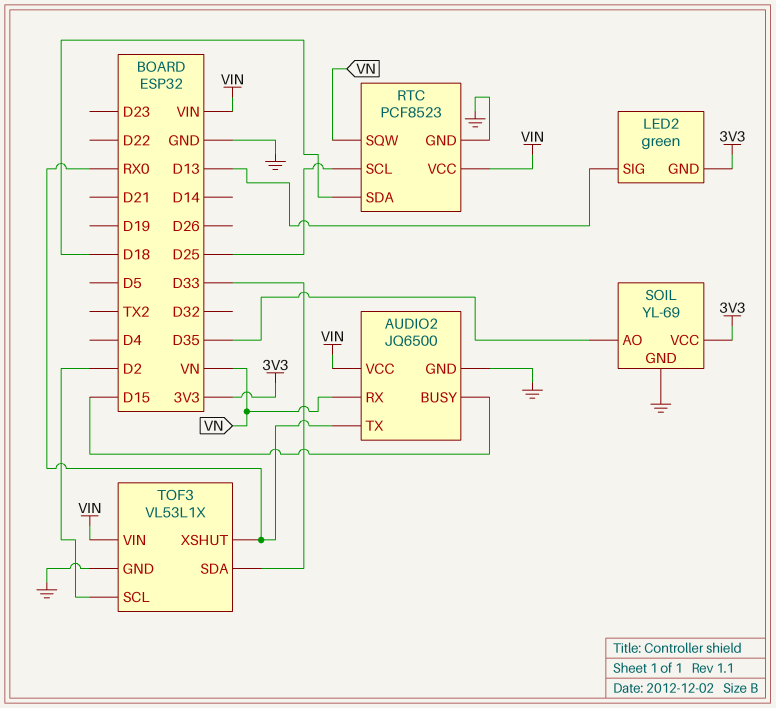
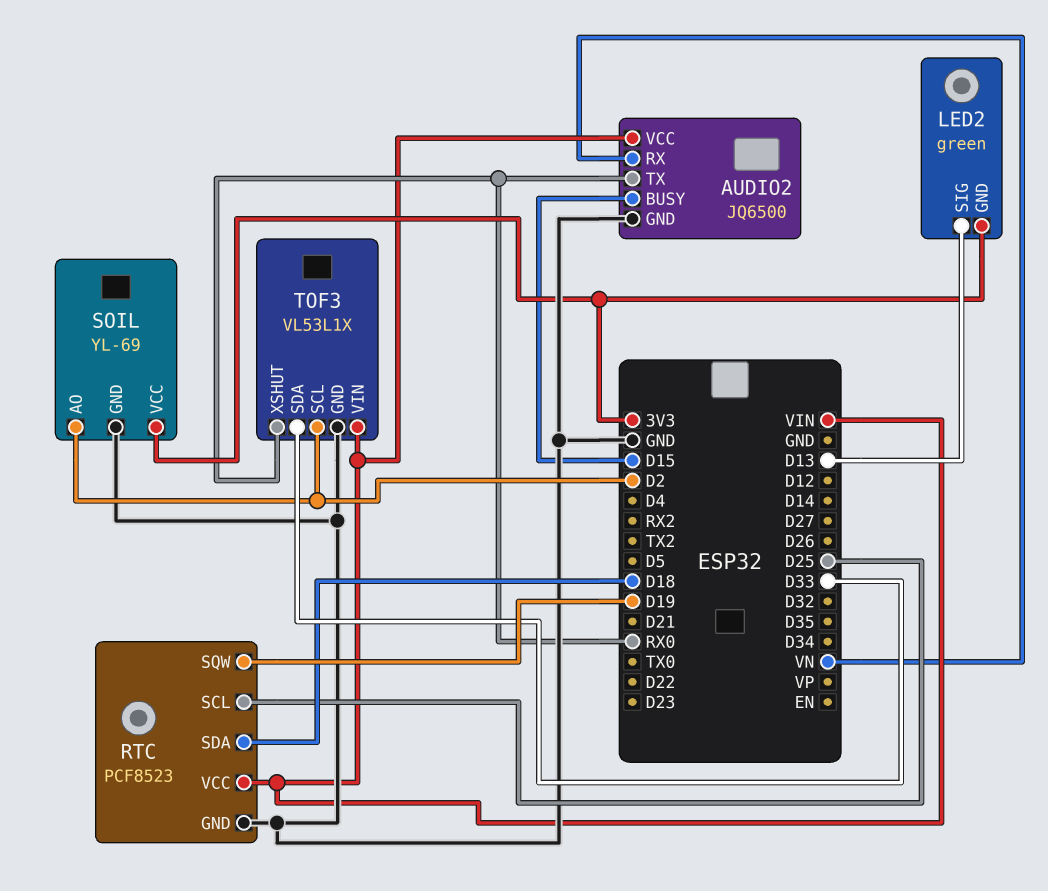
RTC pin SQW: VN -> D19
SOIL pin AO: D35 -> D2

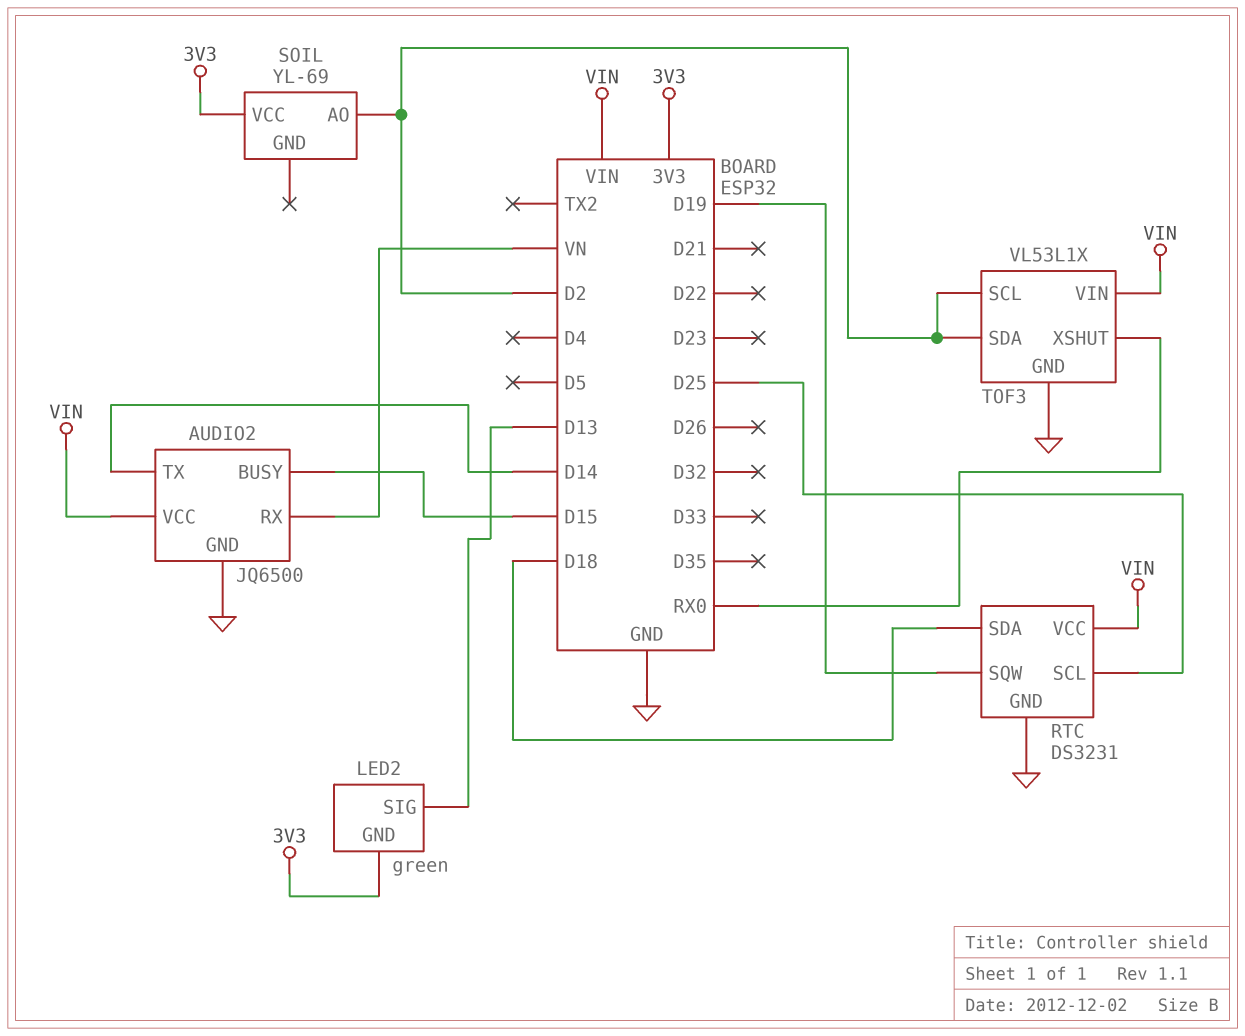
AUDIO2 pin TX: RX0 -> D14
RTC: PCF8523 -> DS3231
SOIL pin GND: GND -> none
TOF3 pin SDA: D33 -> D2

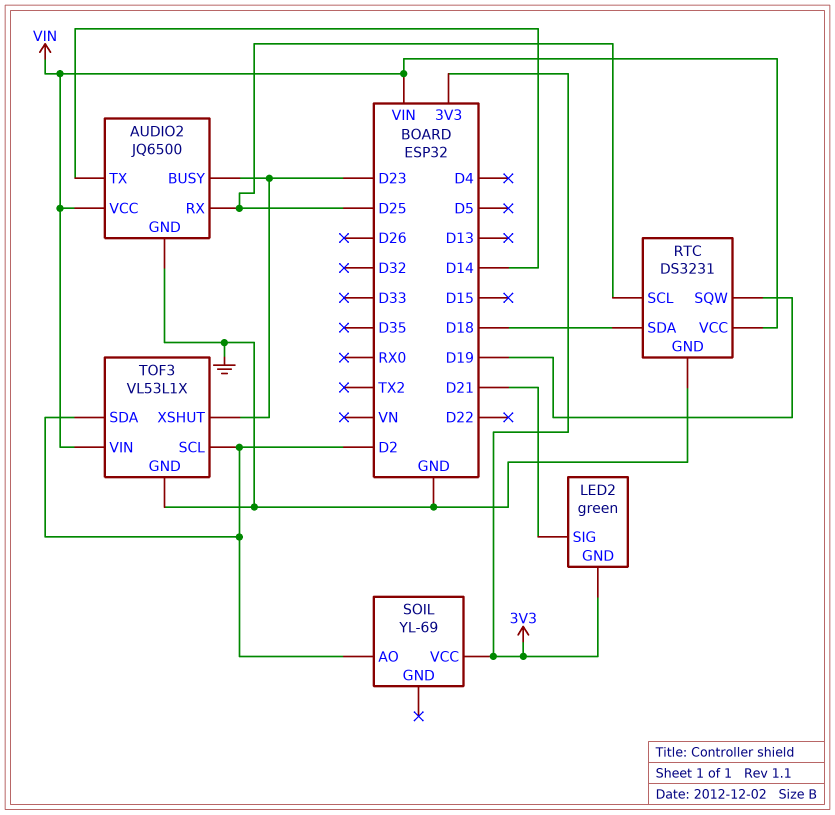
AUDIO2 pin BUSY: D15 -> D23
AUDIO2 pin RX: VN -> D25
LED2 pin SIG: D13 -> D21
TOF3 pin XSHUT: RX0 -> D23

